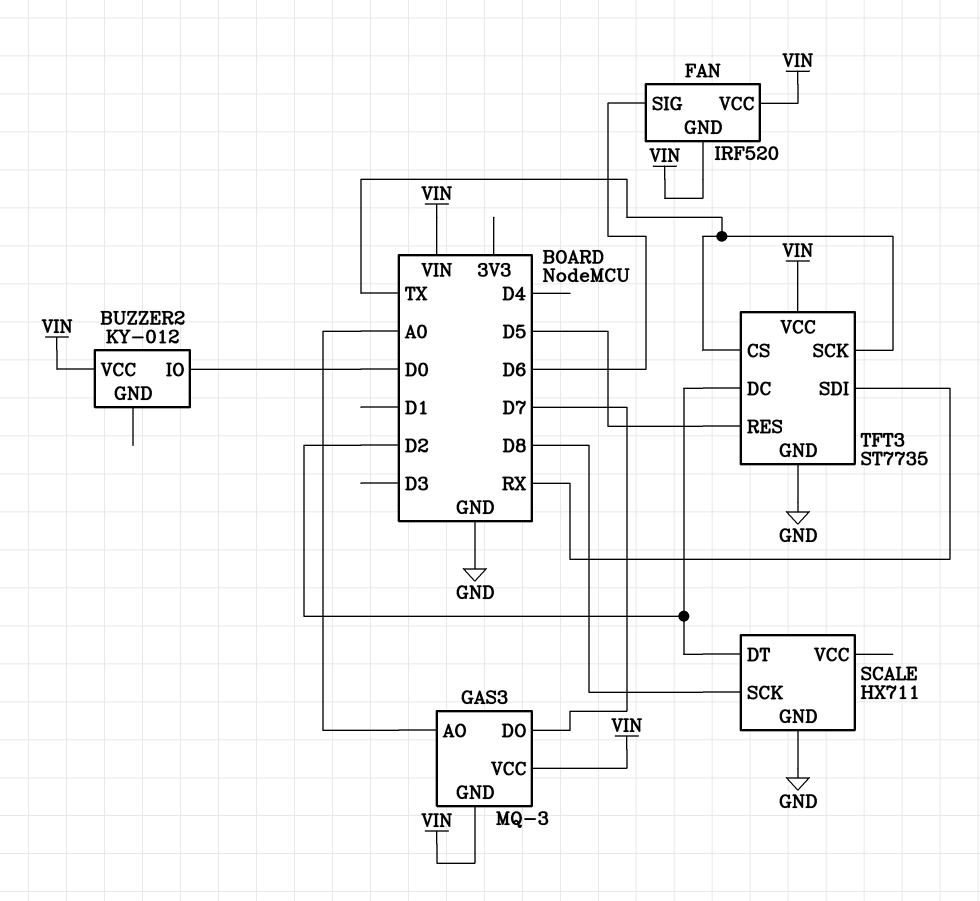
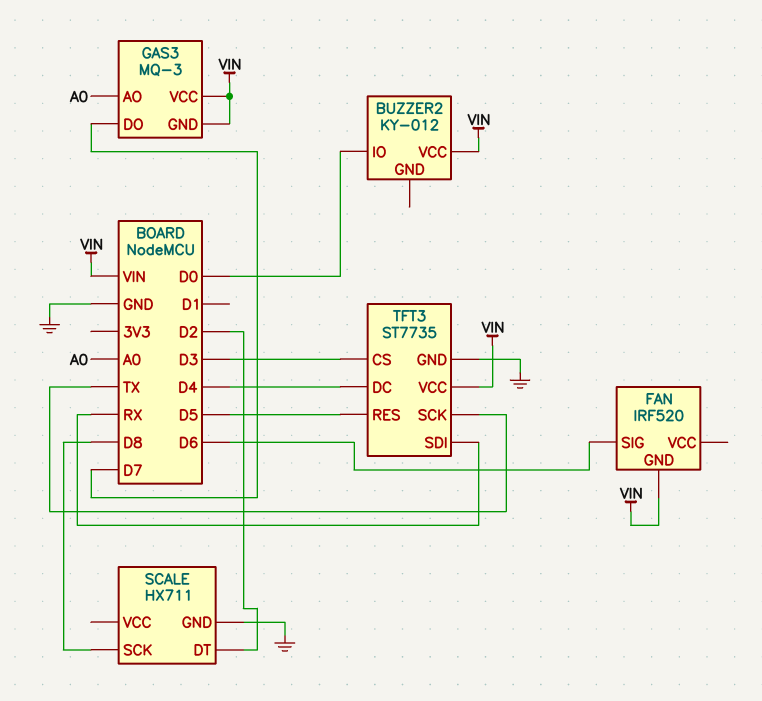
FAN pin VCC: VIN -> none
TFT3 pin CS: TX -> D3
TFT3 pin DC: D2 -> D4

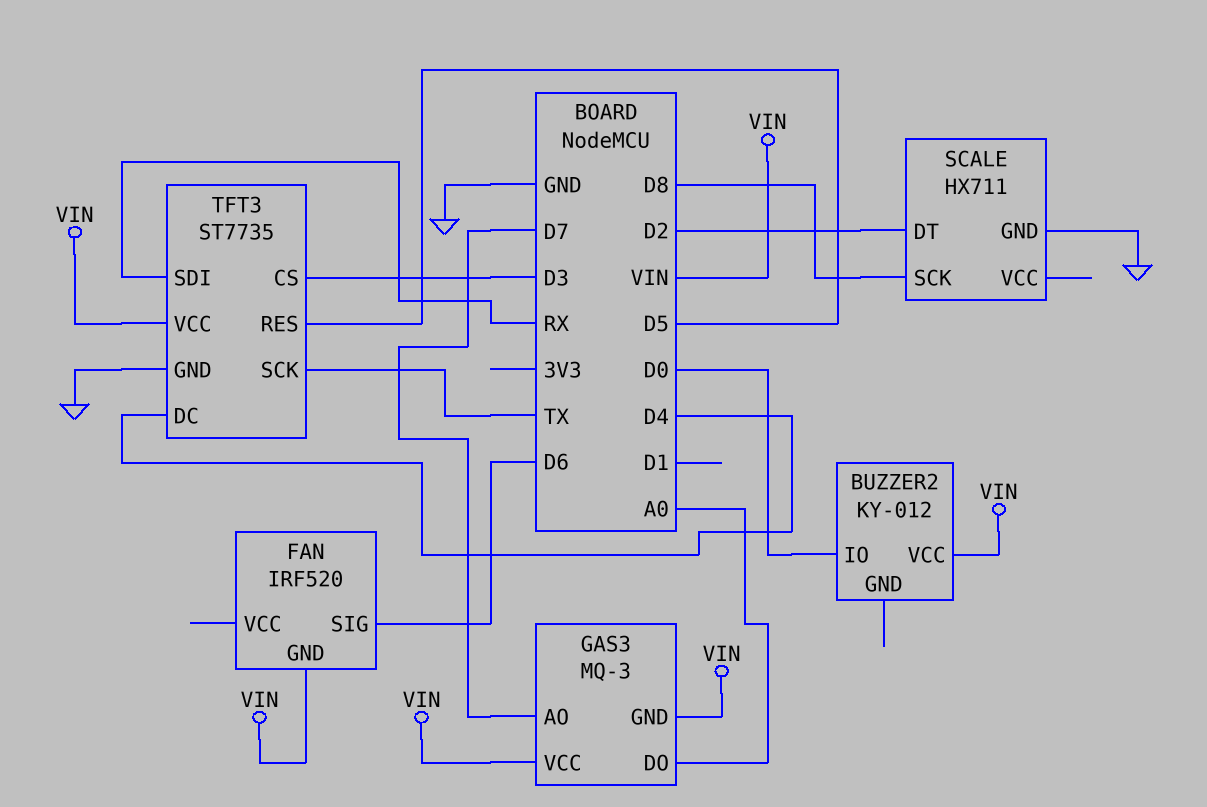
GAS3 pin AO: A0 -> D7
GAS3 pin DO: D7 -> A0

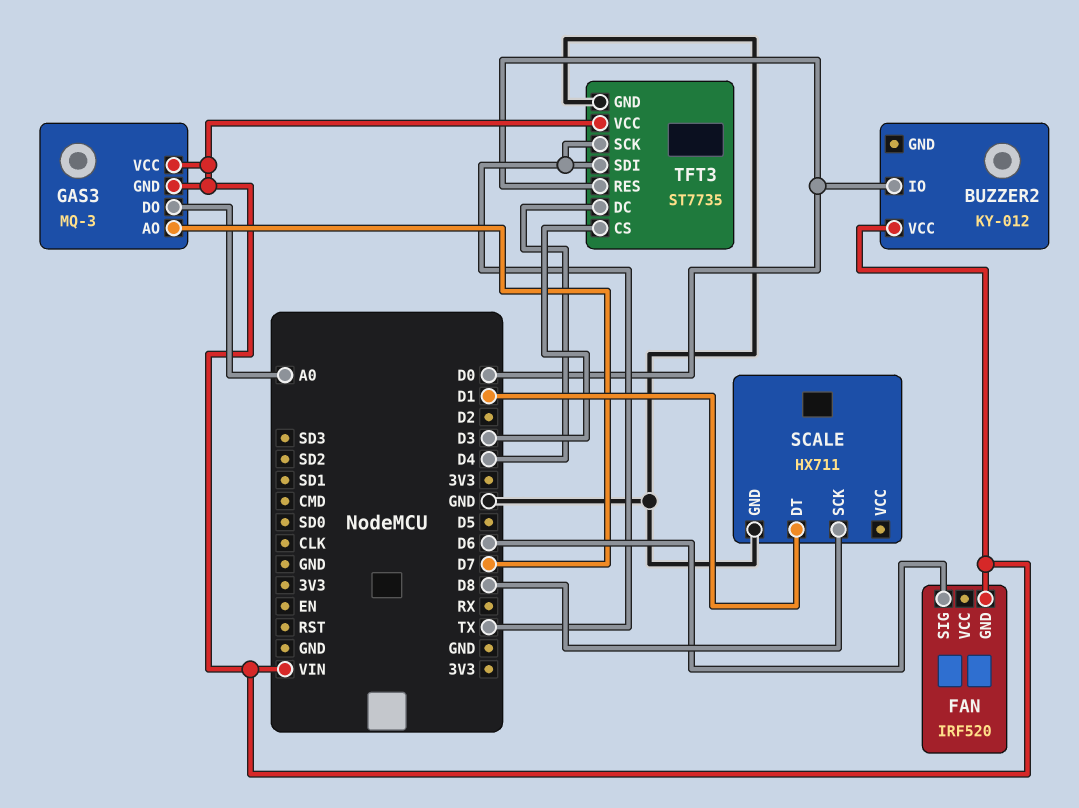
SCALE pin DT: D2 -> D1
TFT3 pin RES: D5 -> D0
TFT3 pin SDI: RX -> TX

